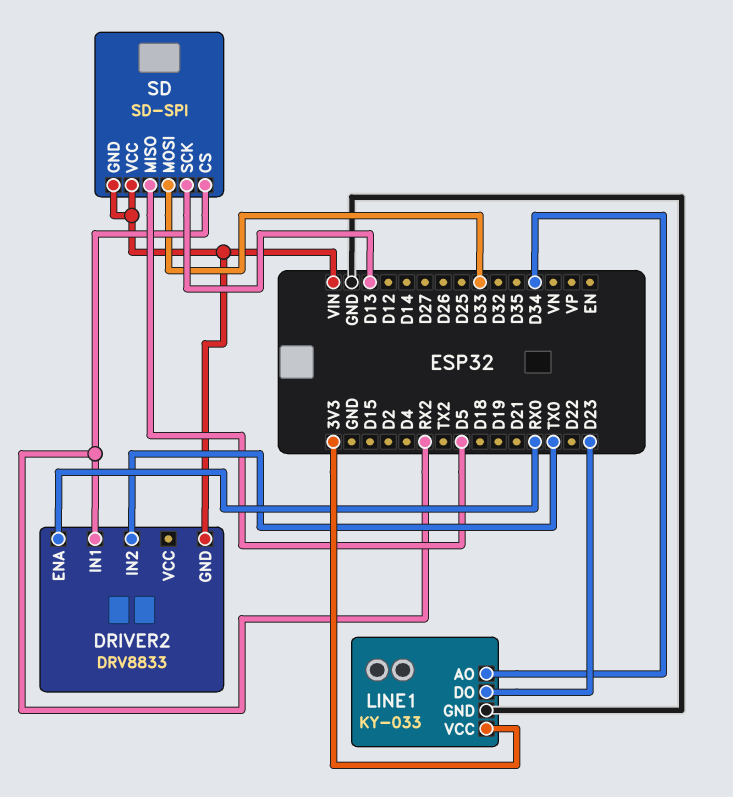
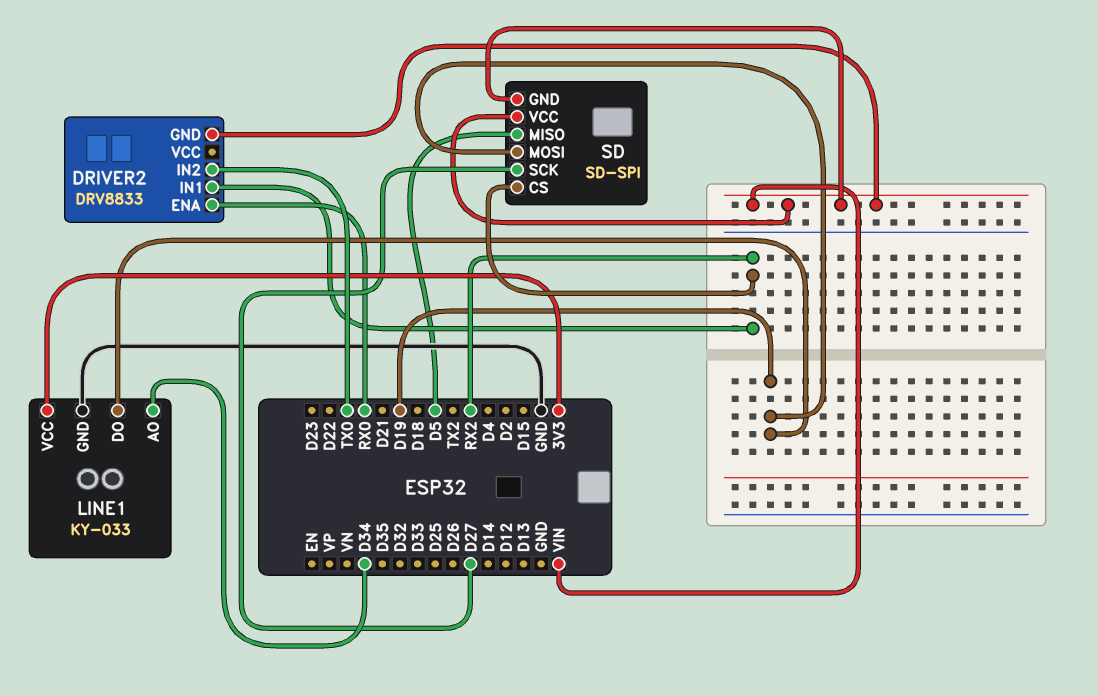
LINE1 pin DO: D23 -> D19
SD pin MOSI: D33 -> D19
SD pin SCK: D13 -> D27

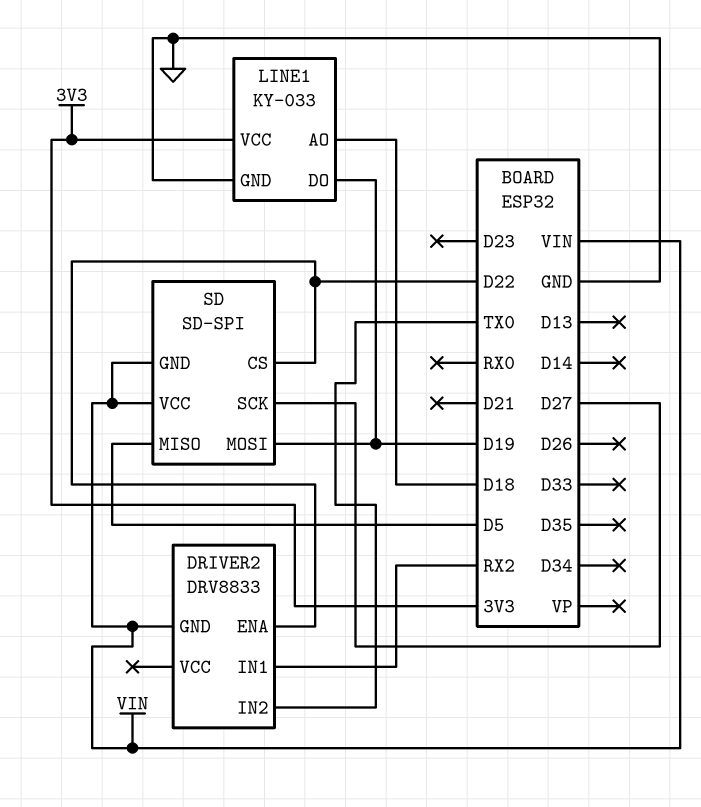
DRIVER2 pin ENA: RX0 -> D22
LINE1 pin AO: D34 -> D18
SD pin CS: RX2 -> D22

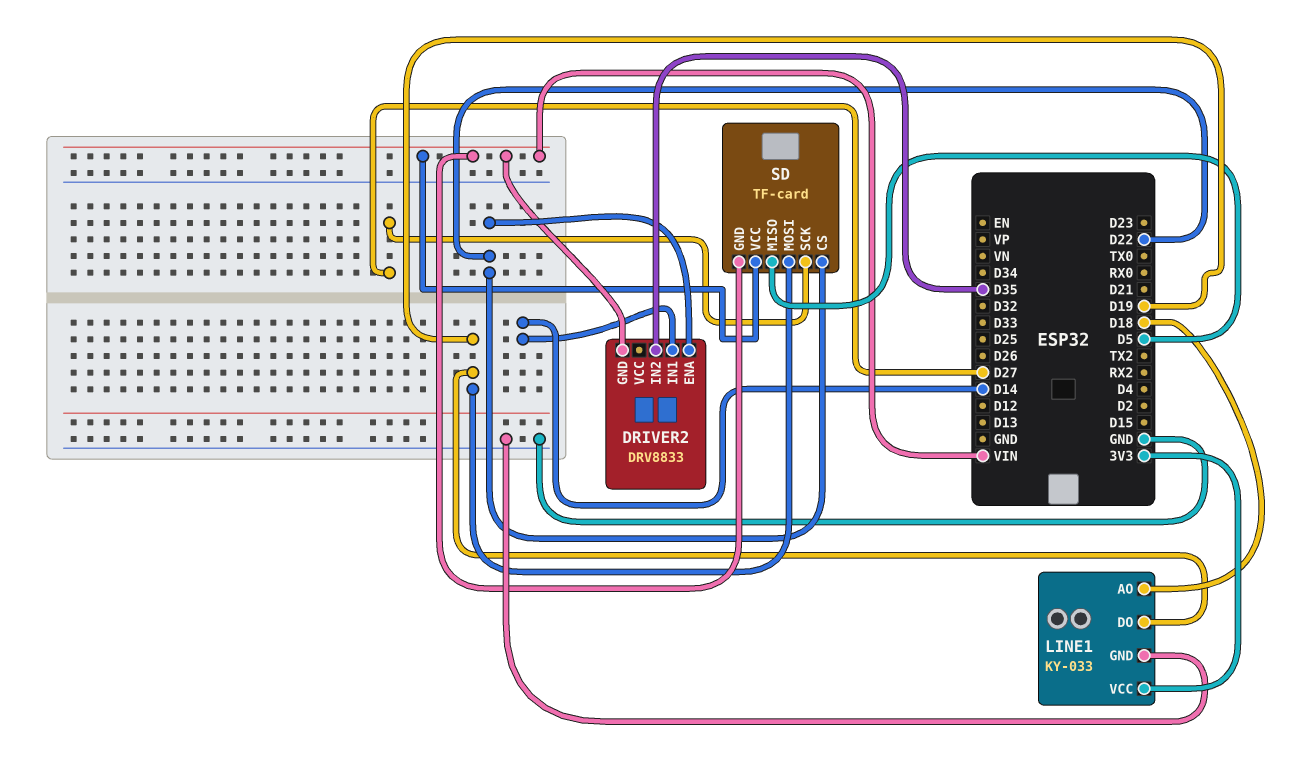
DRIVER2 pin IN1: RX2 -> D14
DRIVER2 pin IN2: TX0 -> D35
SD: SD-SPI -> TF-card

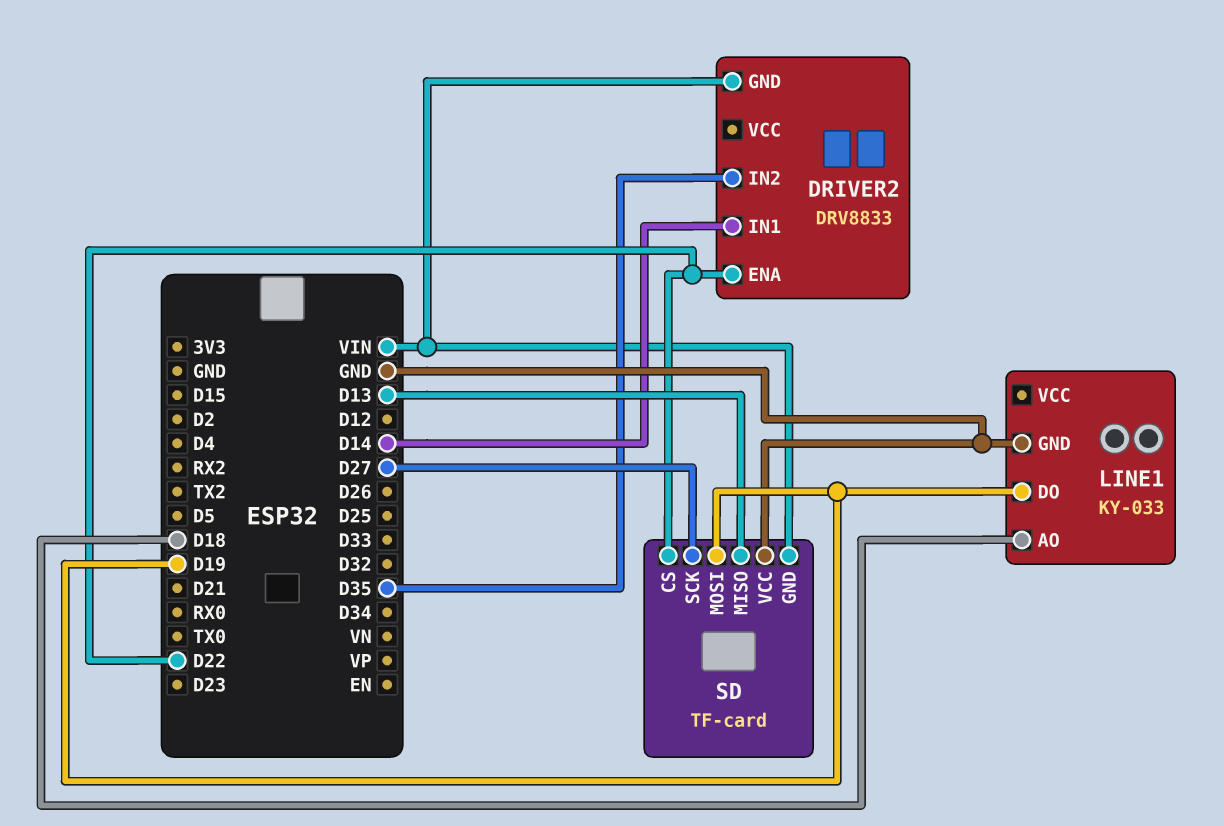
LINE1 pin VCC: 3V3 -> none
SD pin MISO: D5 -> D13
SD pin VCC: VIN -> GND

